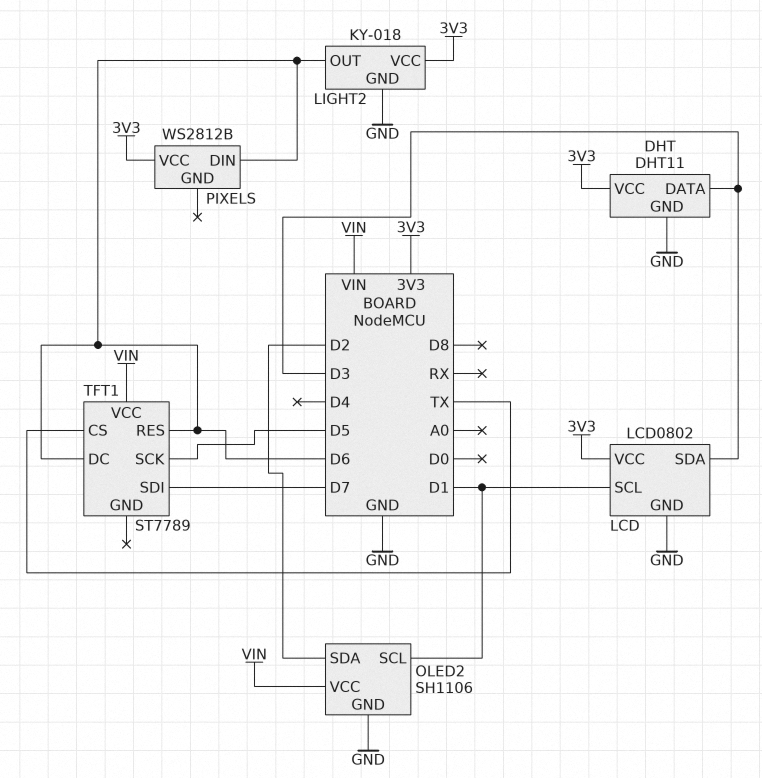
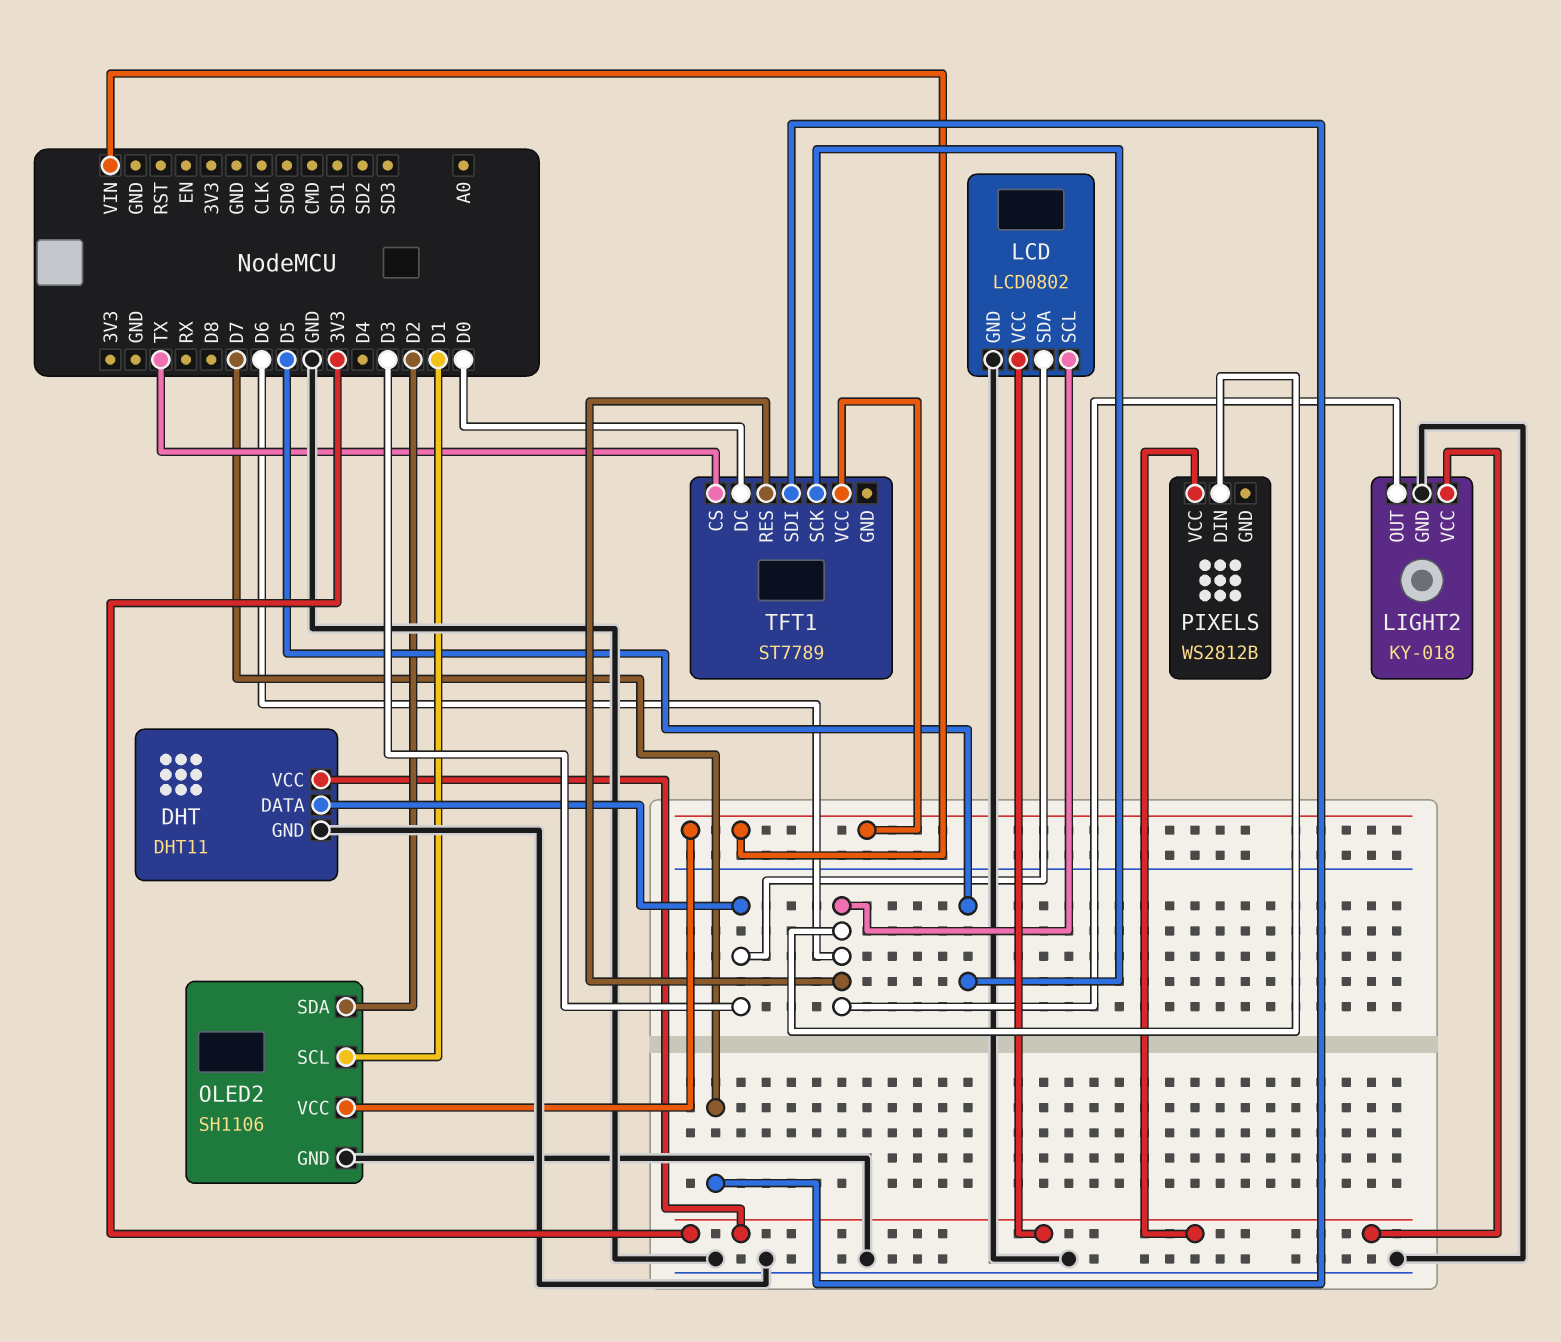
LCD pin SCL: D1 -> D6
TFT1 pin DC: D6 -> D0

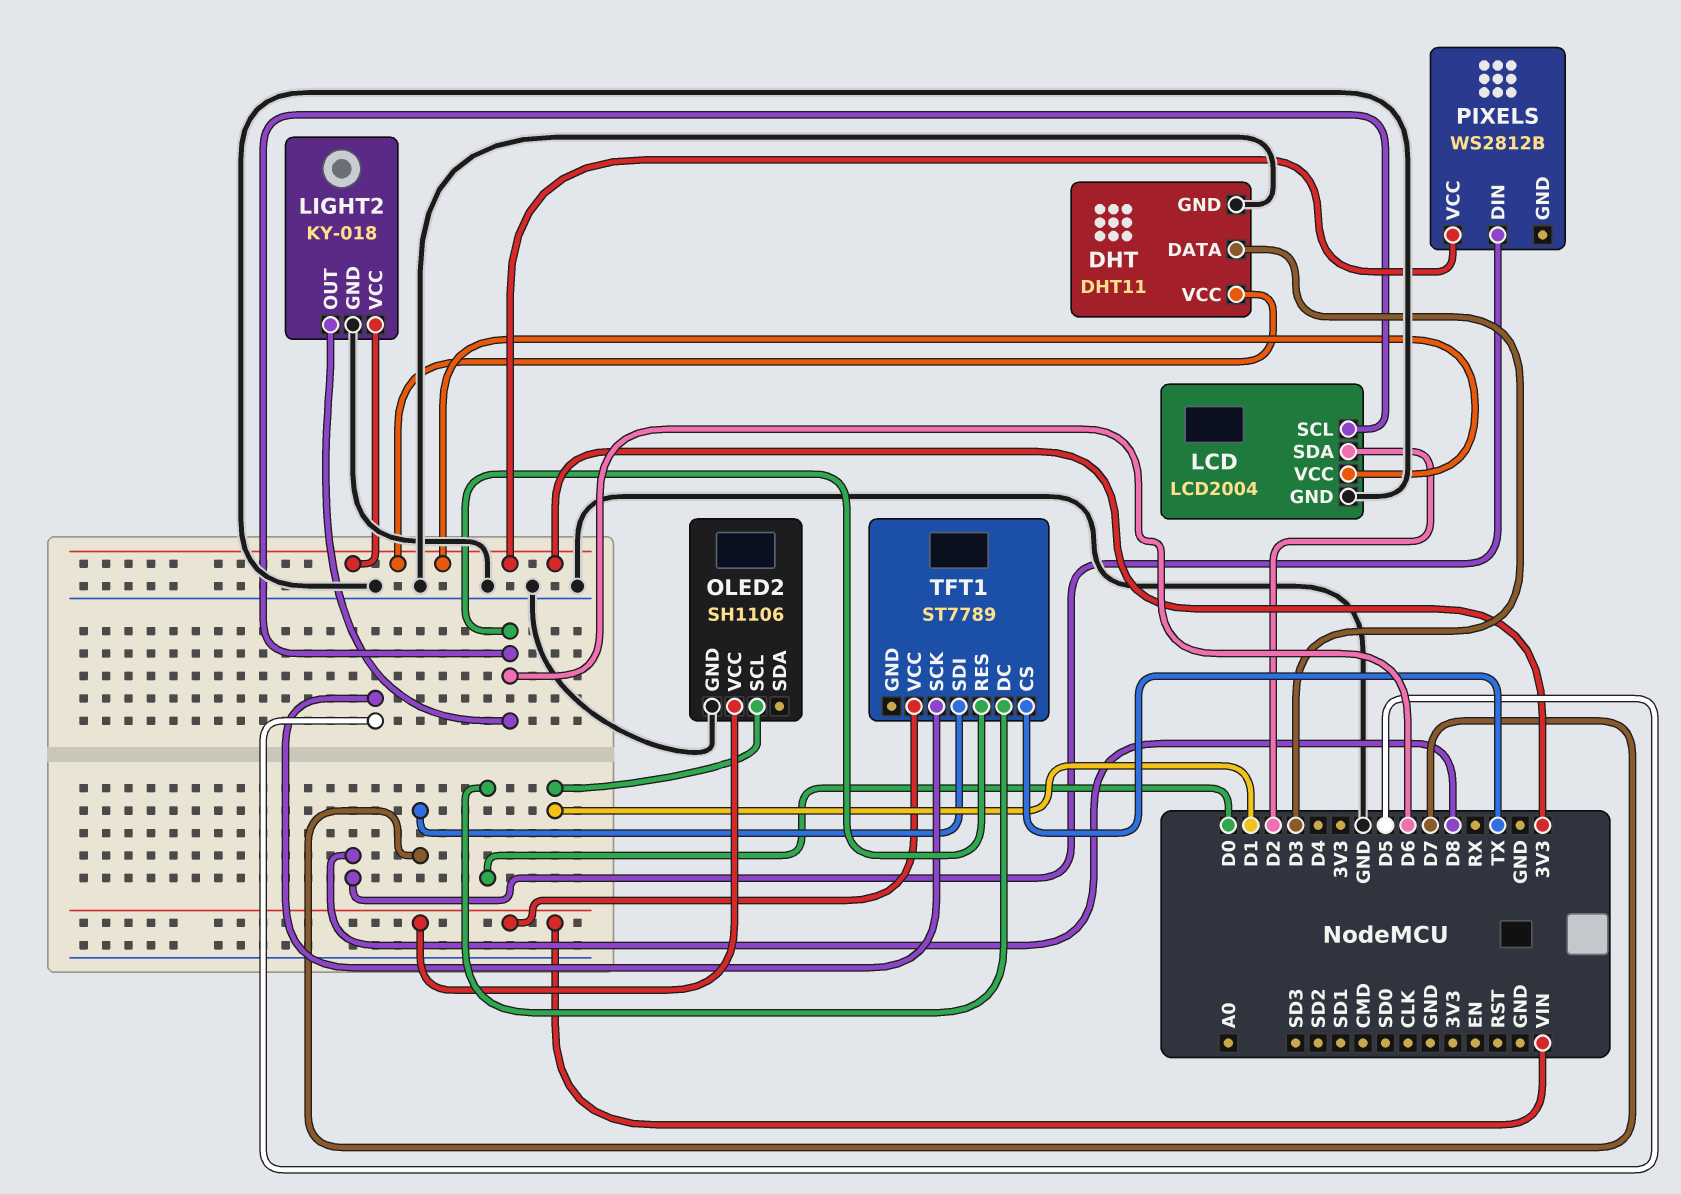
LCD: LCD0802 -> LCD2004
LCD pin SDA: D3 -> D2
OLED2 pin SDA: D2 -> none
PIXELS pin DIN: D6 -> D8

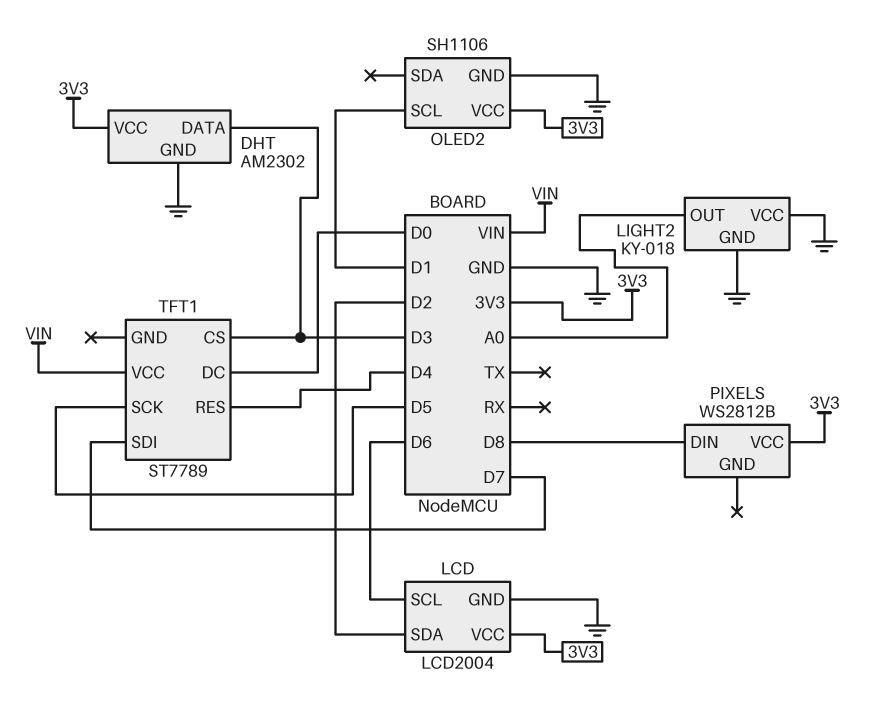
DHT: DHT11 -> AM2302
LIGHT2 pin OUT: D6 -> A0
LIGHT2 pin VCC: 3V3 -> GND
OLED2 pin VCC: VIN -> 3V3
TFT1 pin CS: TX -> D3
TFT1 pin RES: D6 -> D4

